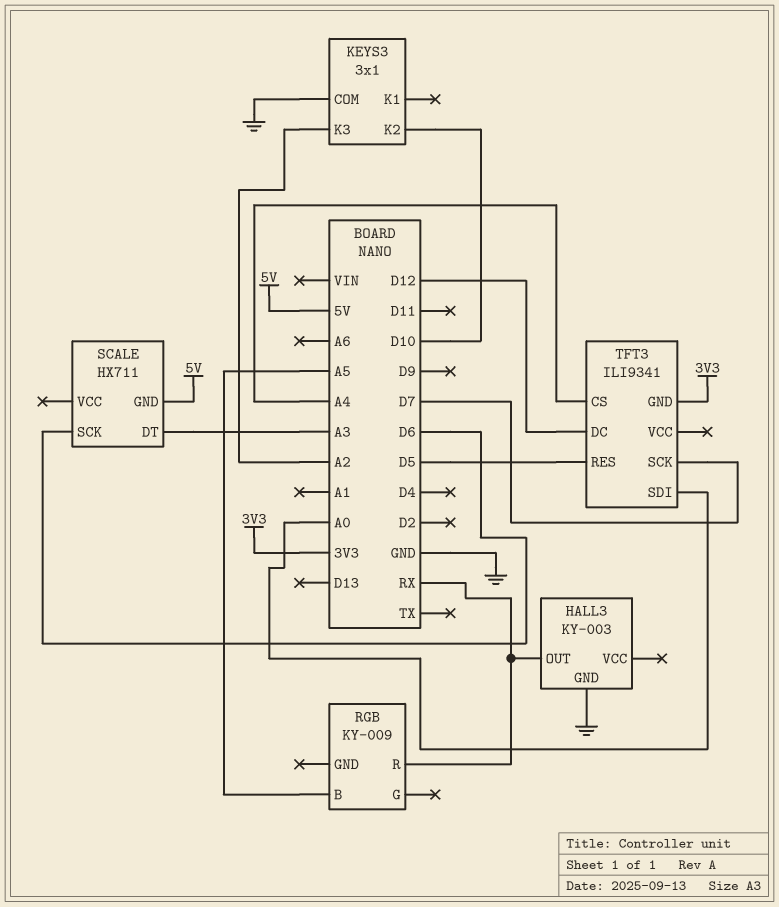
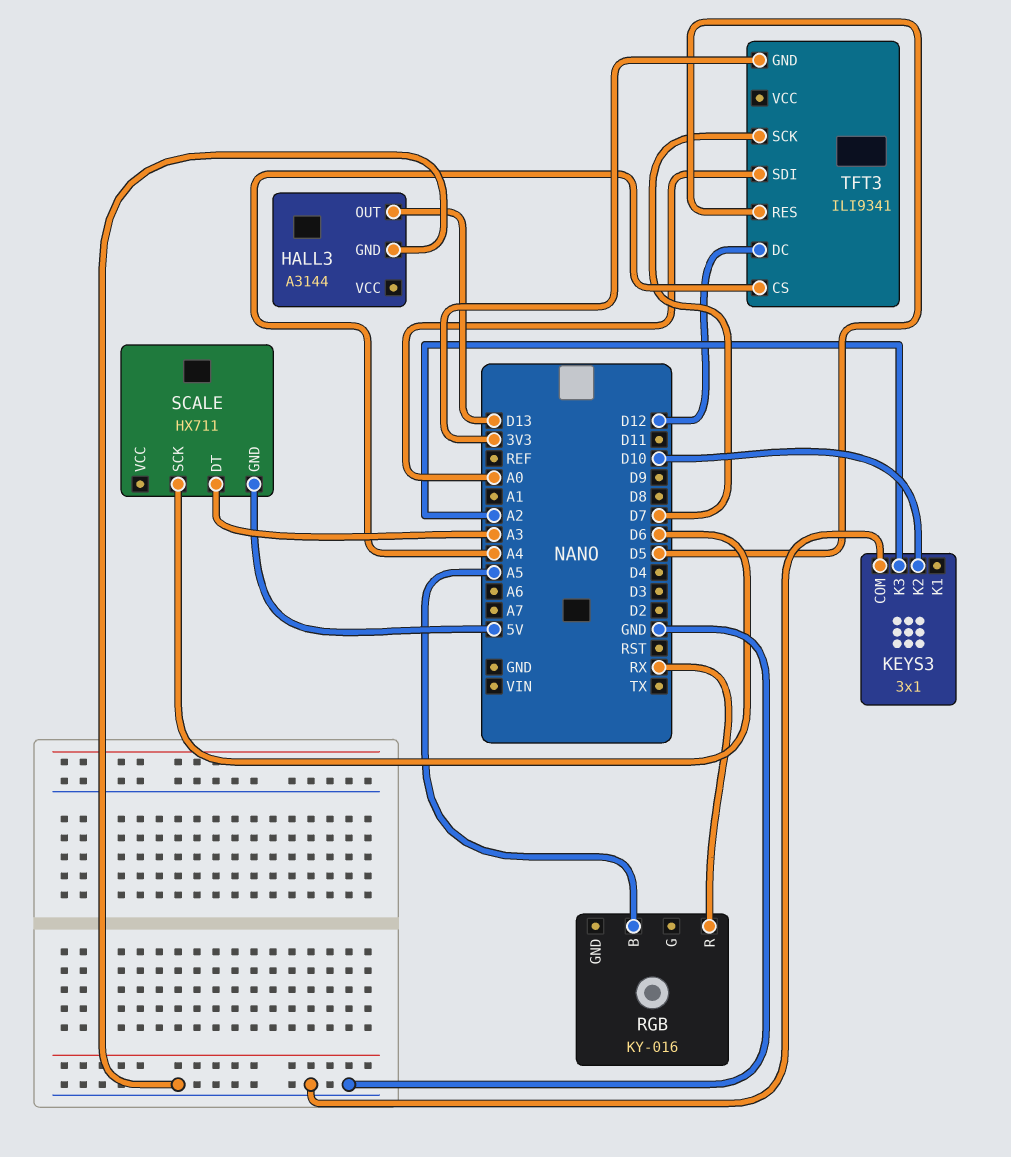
HALL3: KY-003 -> A3144
HALL3 pin OUT: RX -> D13
RGB: KY-009 -> KY-016

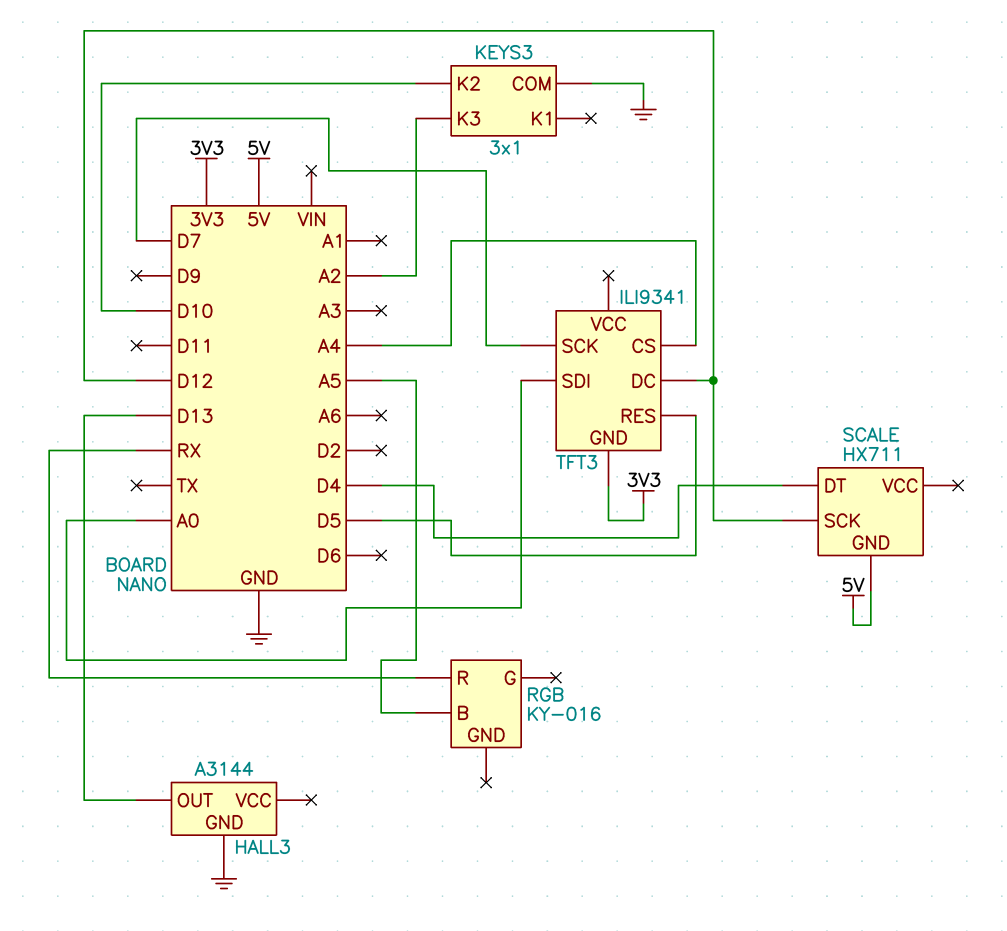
SCALE pin DT: A3 -> D4
SCALE pin SCK: D6 -> D12

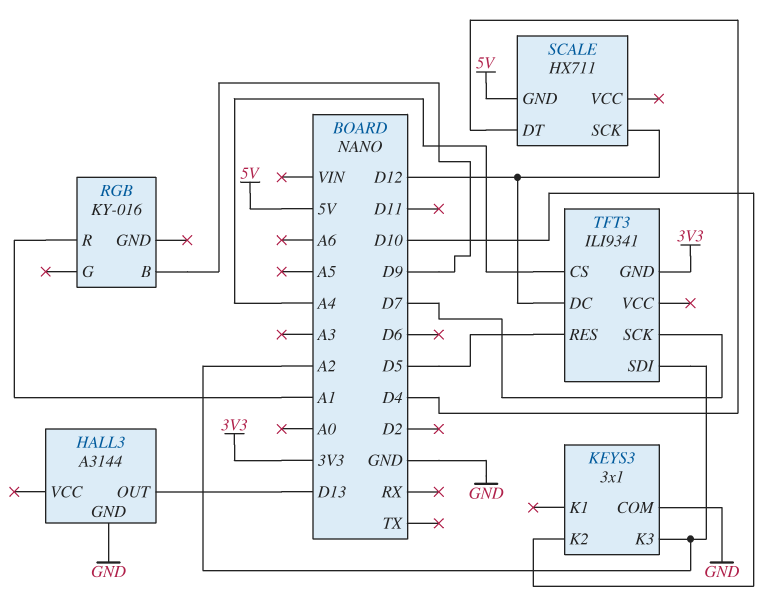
RGB pin B: A5 -> D9
RGB pin R: RX -> A1
TFT3 pin SDI: A0 -> A2

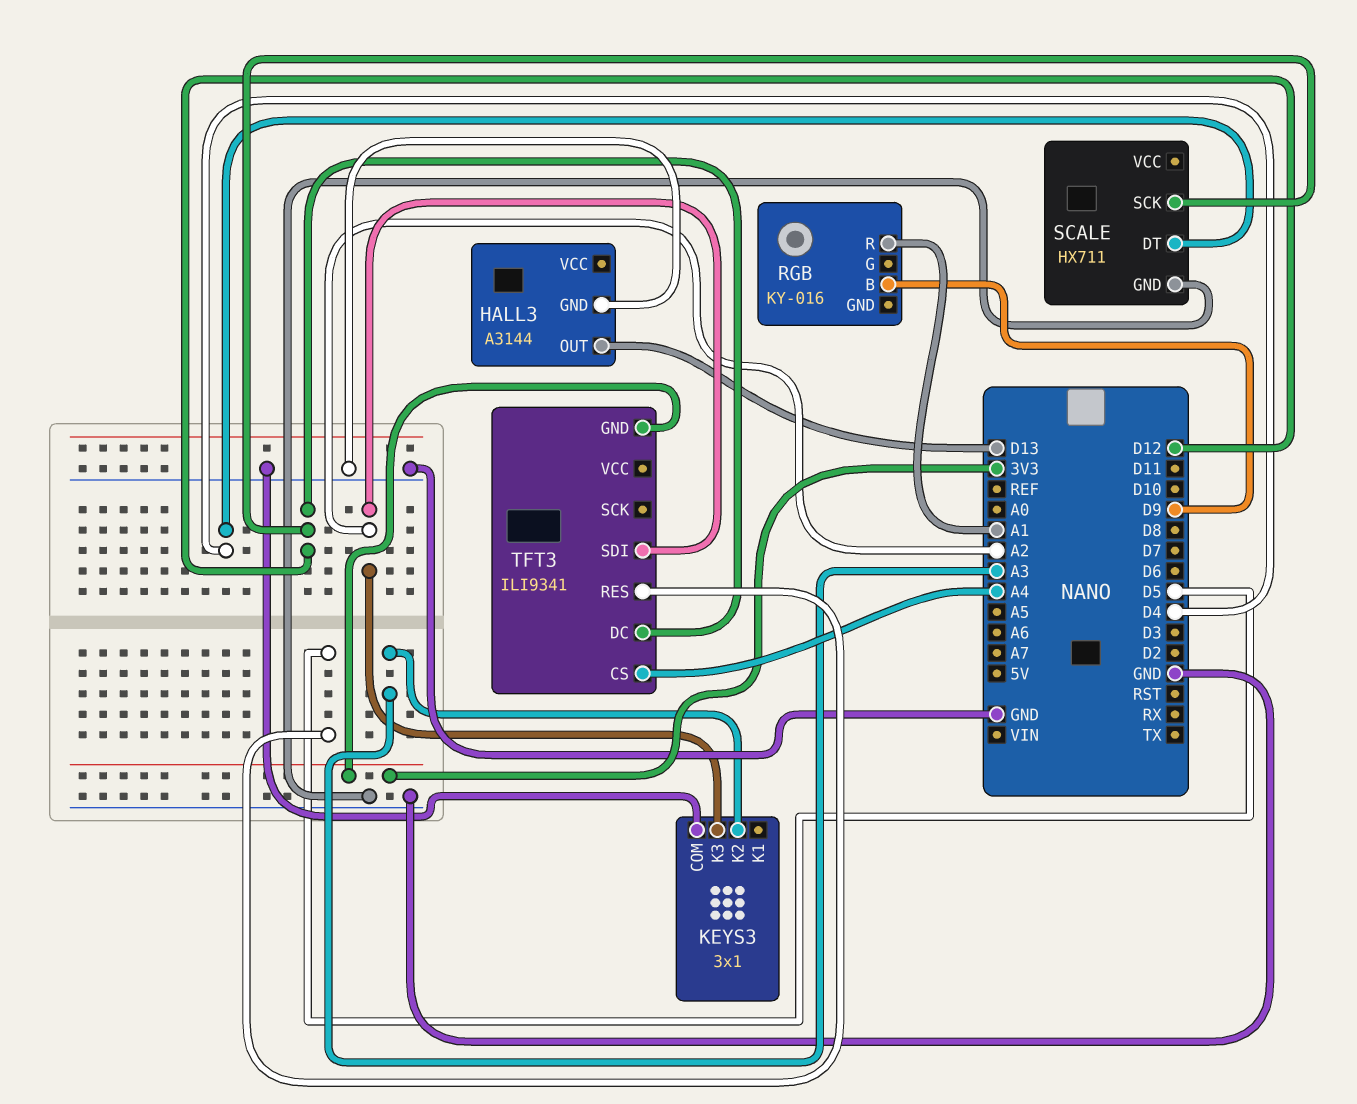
KEYS3 pin K2: D10 -> A3
SCALE pin GND: 5V -> GND
TFT3 pin SCK: D7 -> none

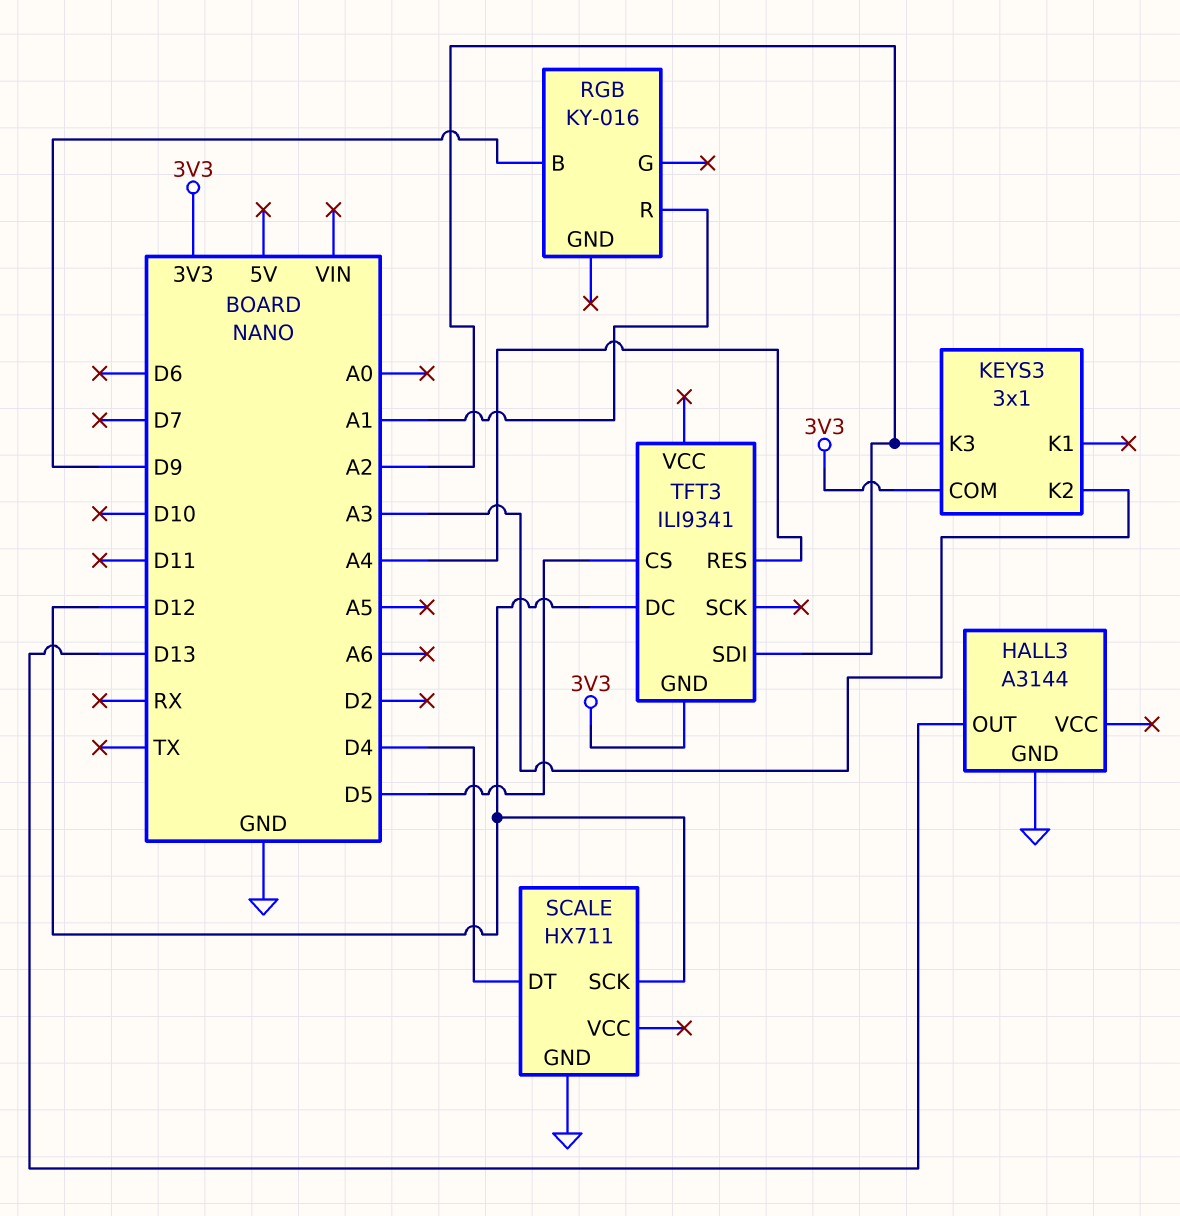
KEYS3 pin COM: GND -> 3V3
TFT3 pin CS: A4 -> D5
TFT3 pin RES: D5 -> A4

